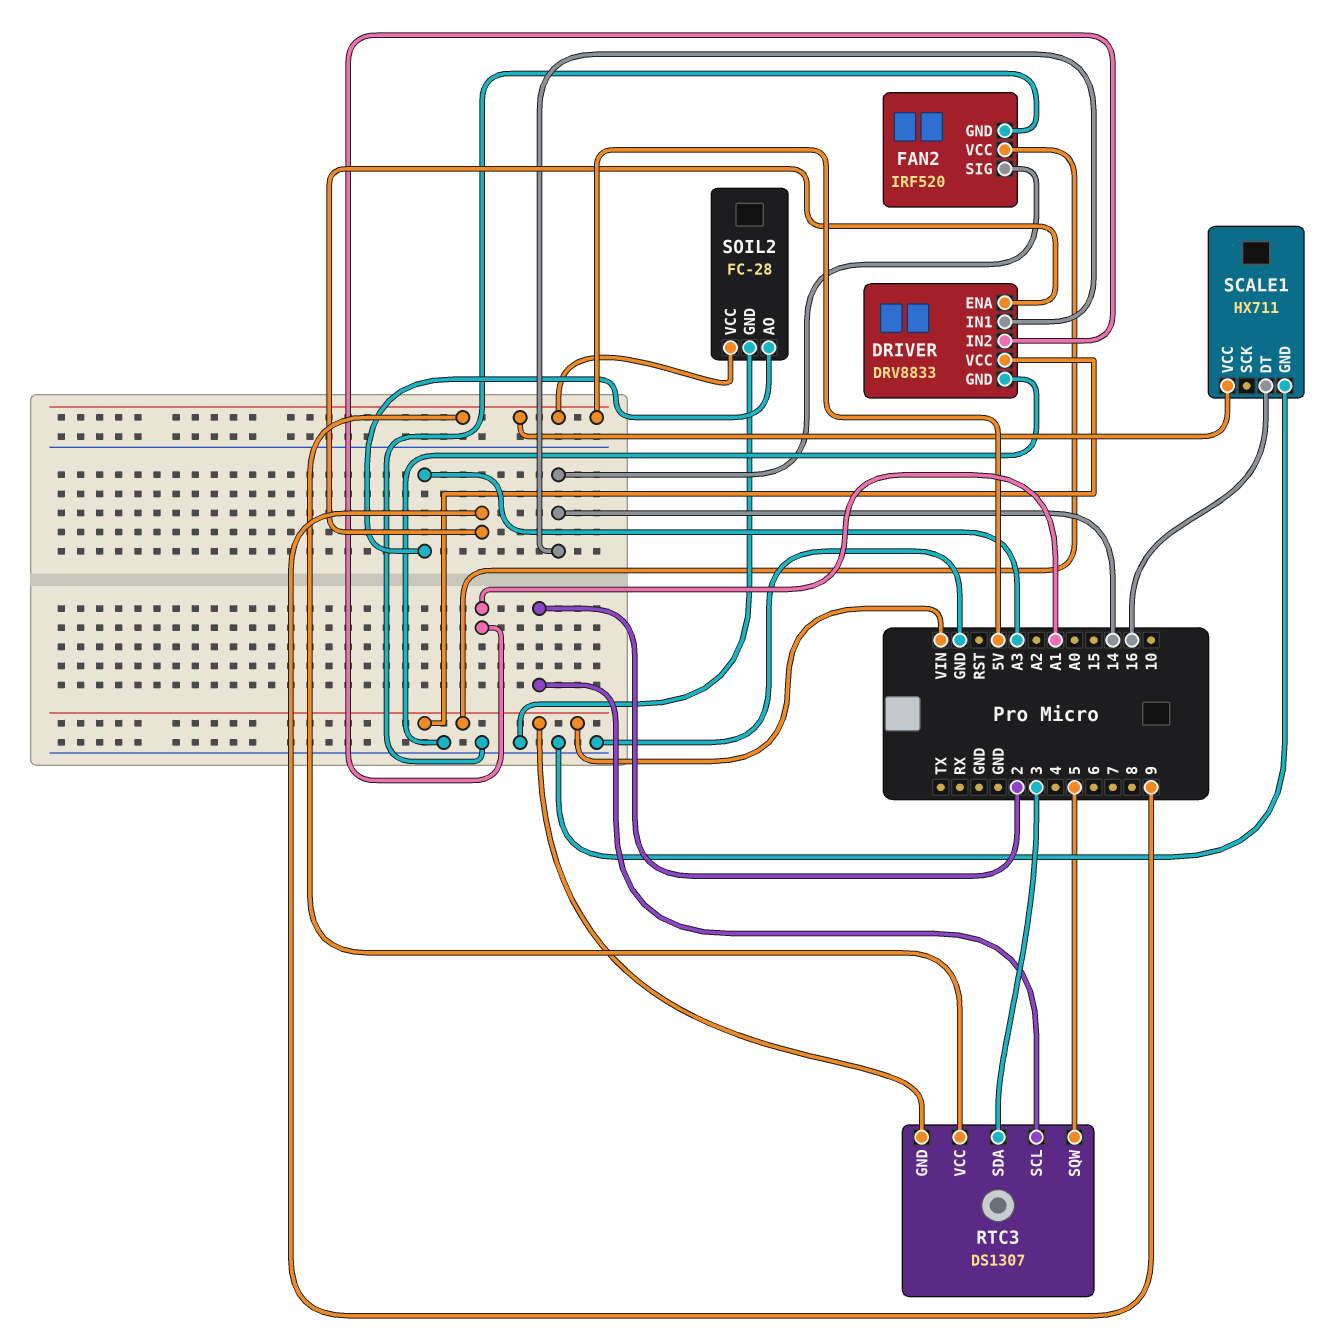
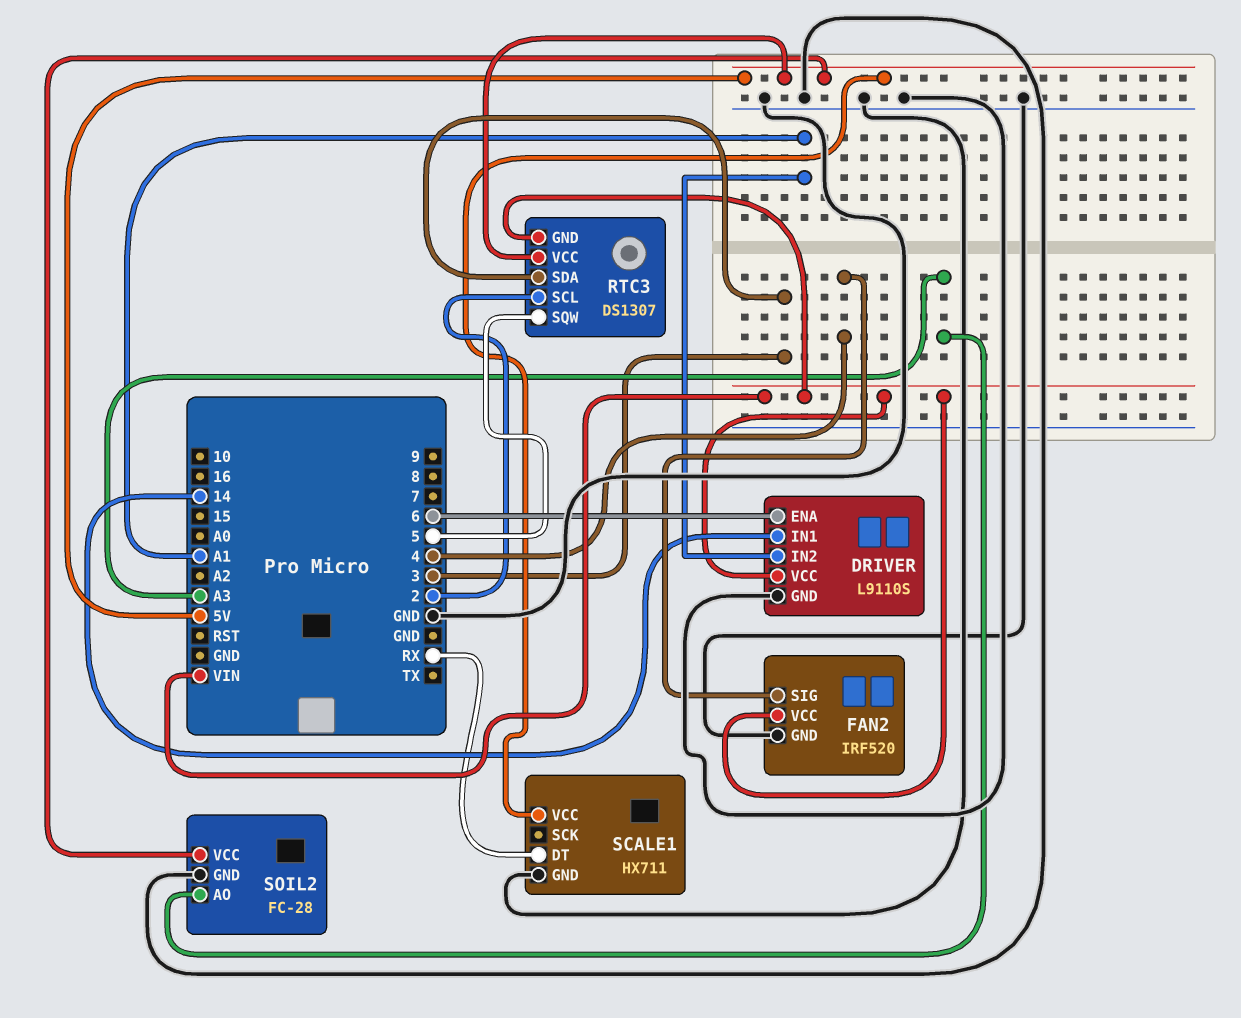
DRIVER: DRV8833 -> L9110S
DRIVER pin ENA: 9 -> 6
FAN2 pin SIG: 14 -> 4
SCALE1 pin DT: 16 -> RX

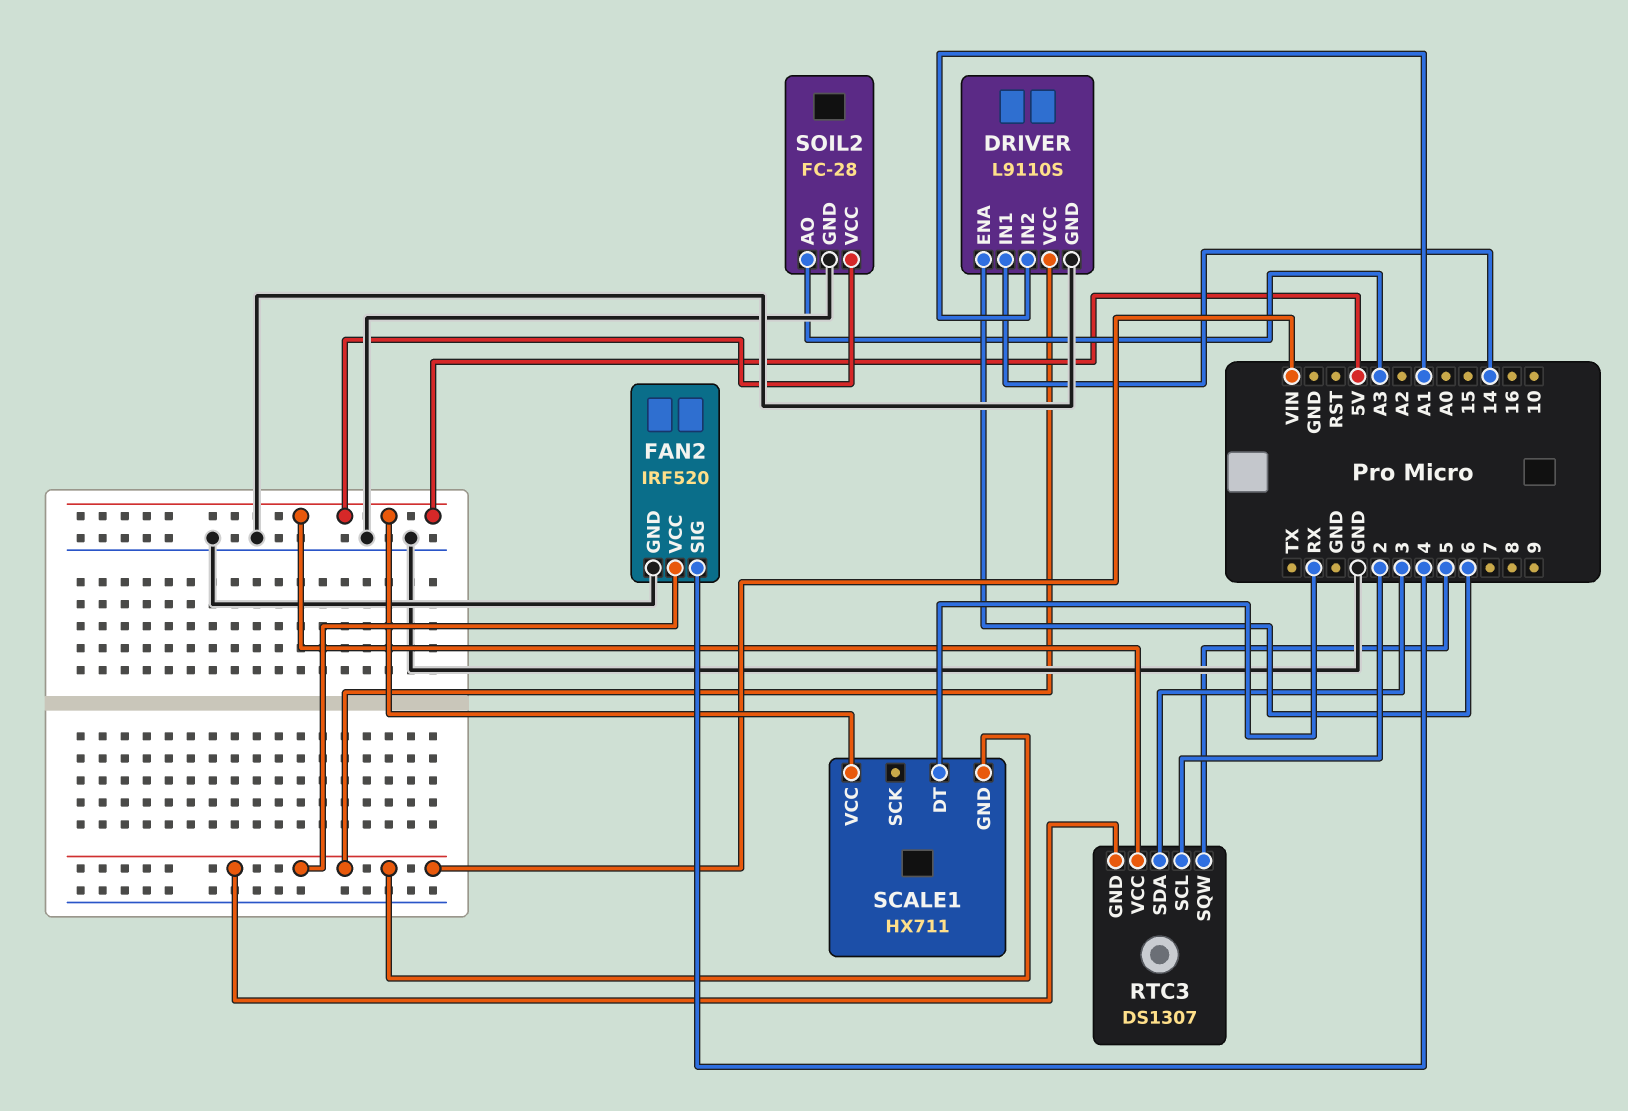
SCALE1 pin GND: GND -> VIN

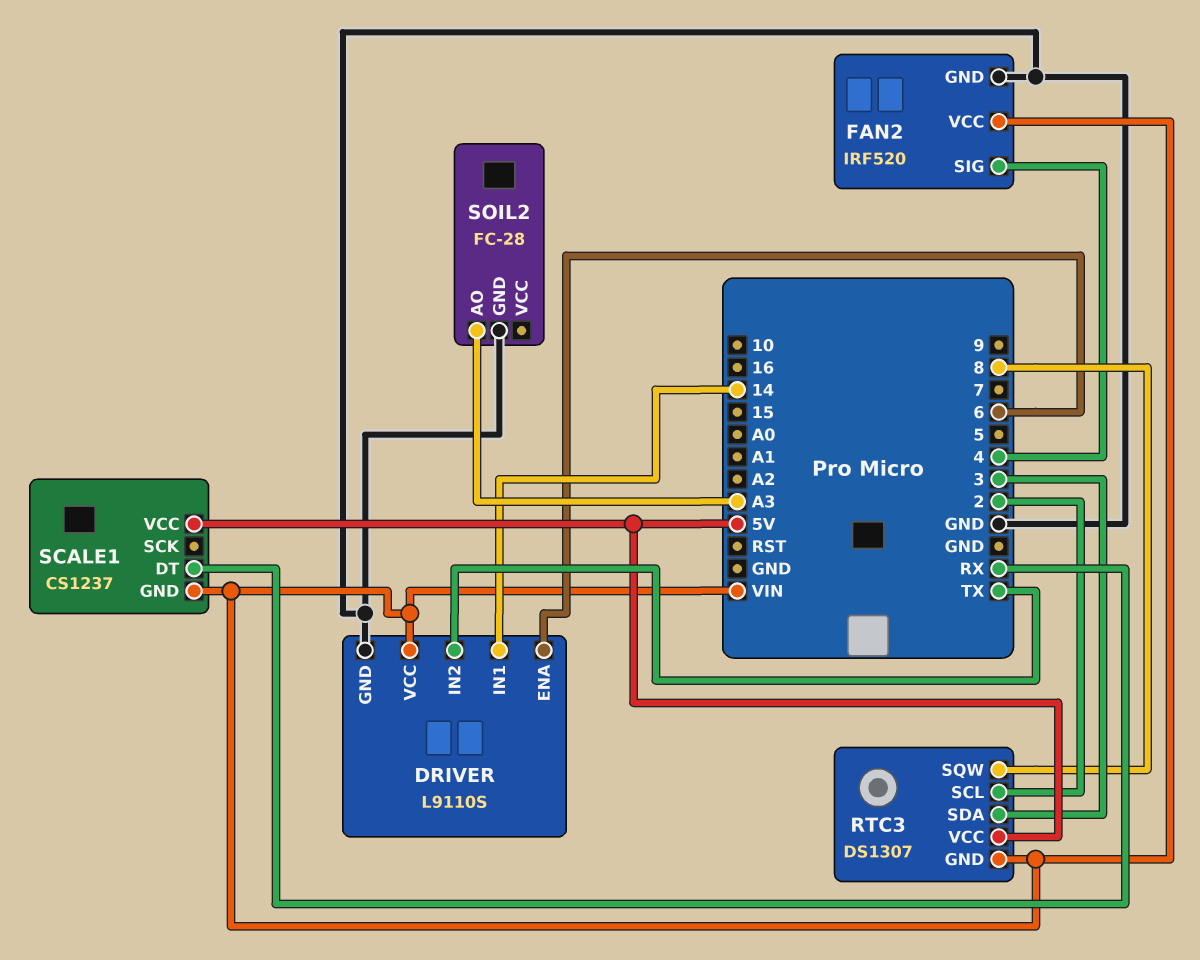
DRIVER pin IN2: A1 -> TX
RTC3 pin SQW: 5 -> 8
SCALE1: HX711 -> CS1237
SOIL2 pin VCC: 5V -> none

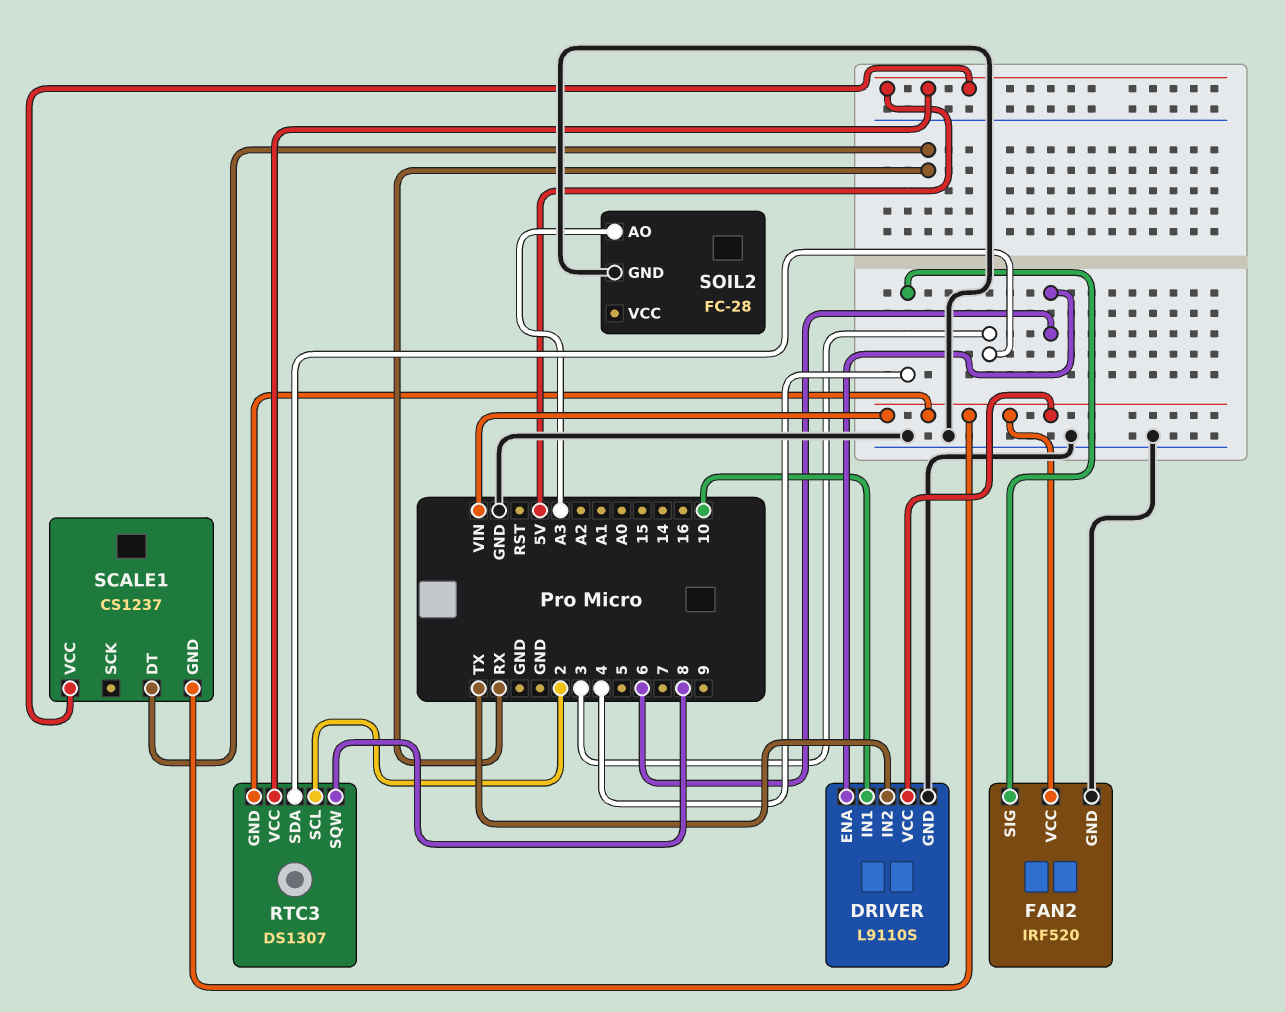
DRIVER pin IN1: 14 -> 10

